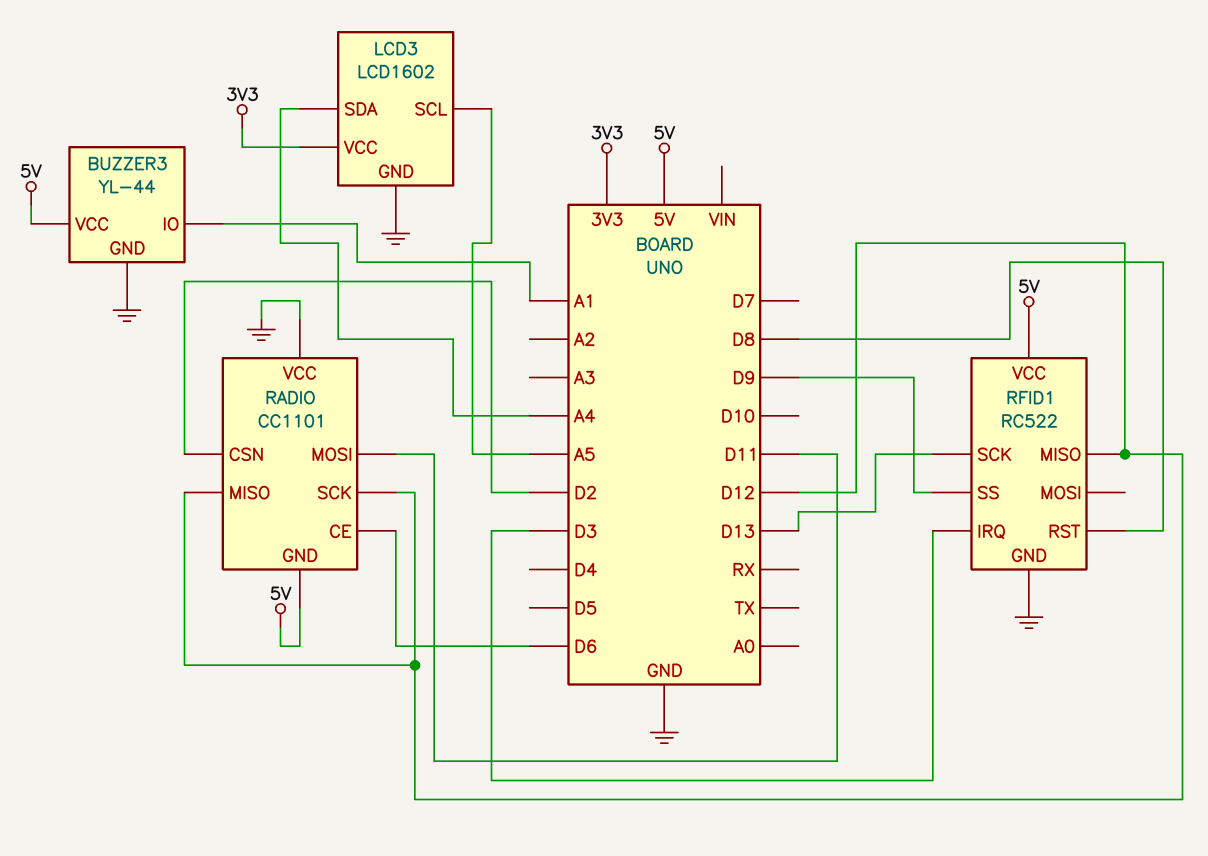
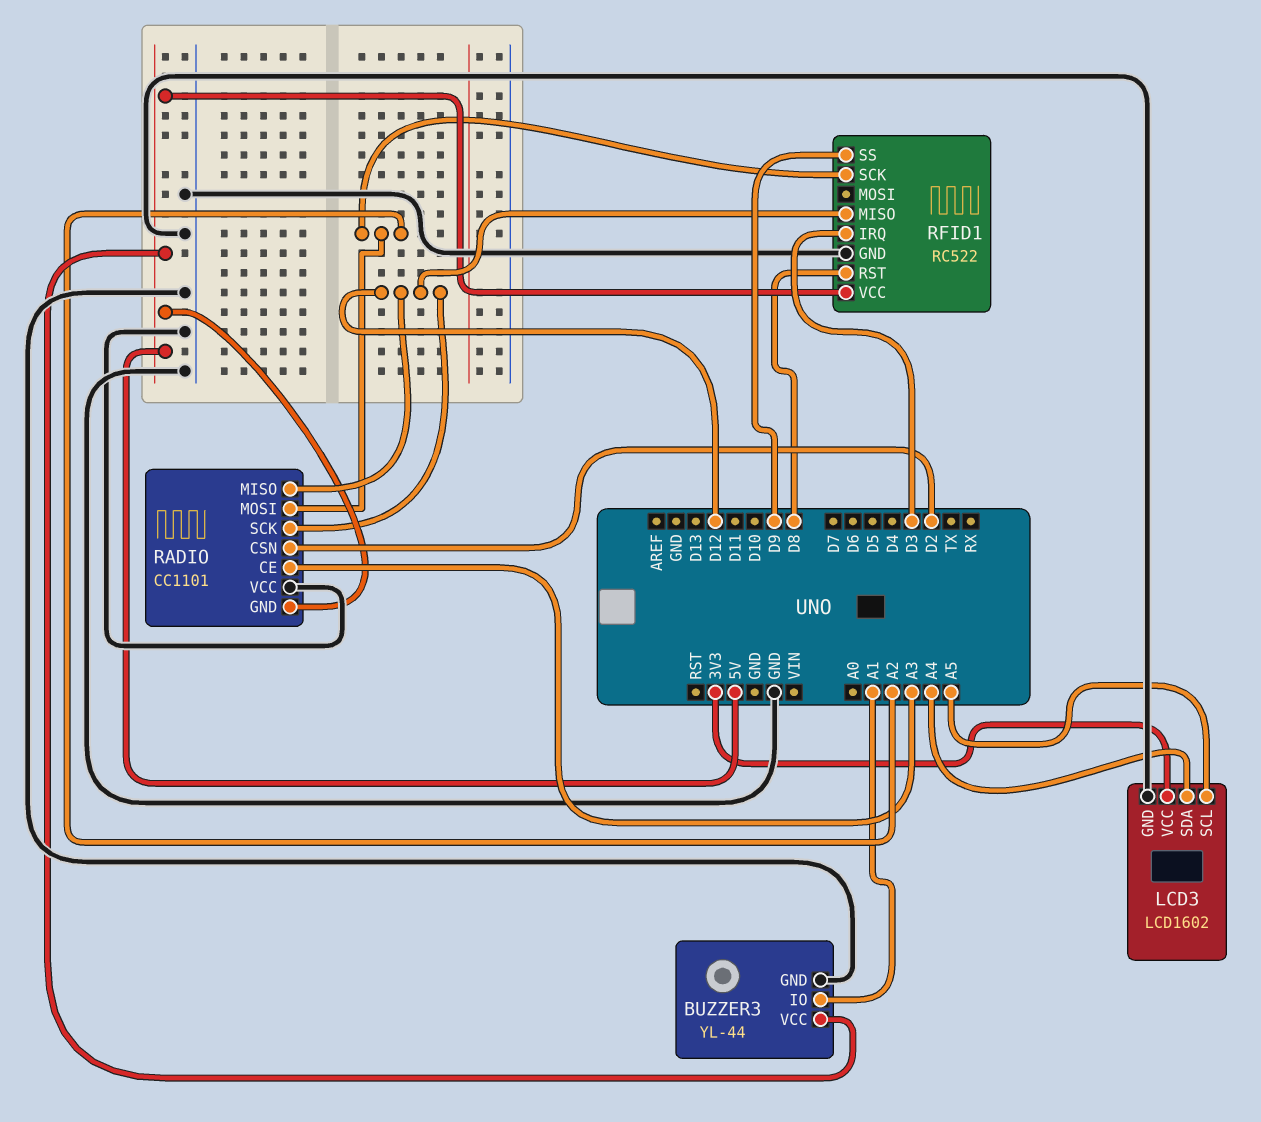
RADIO pin CE: D6 -> A3
RADIO pin MOSI: D11 -> A2
RFID1 pin SCK: D13 -> A2

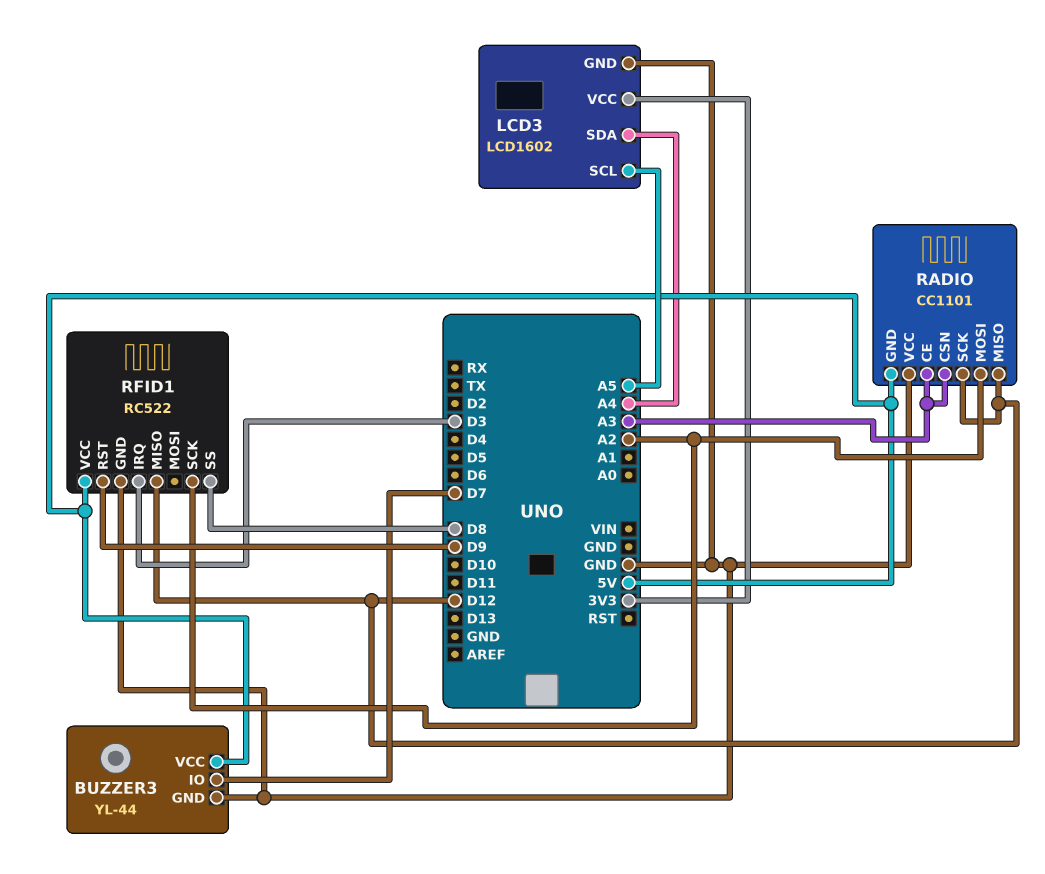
BUZZER3 pin IO: A1 -> D7
RADIO pin CSN: D2 -> A3
RFID1 pin RST: D8 -> D9
RFID1 pin SS: D9 -> D8

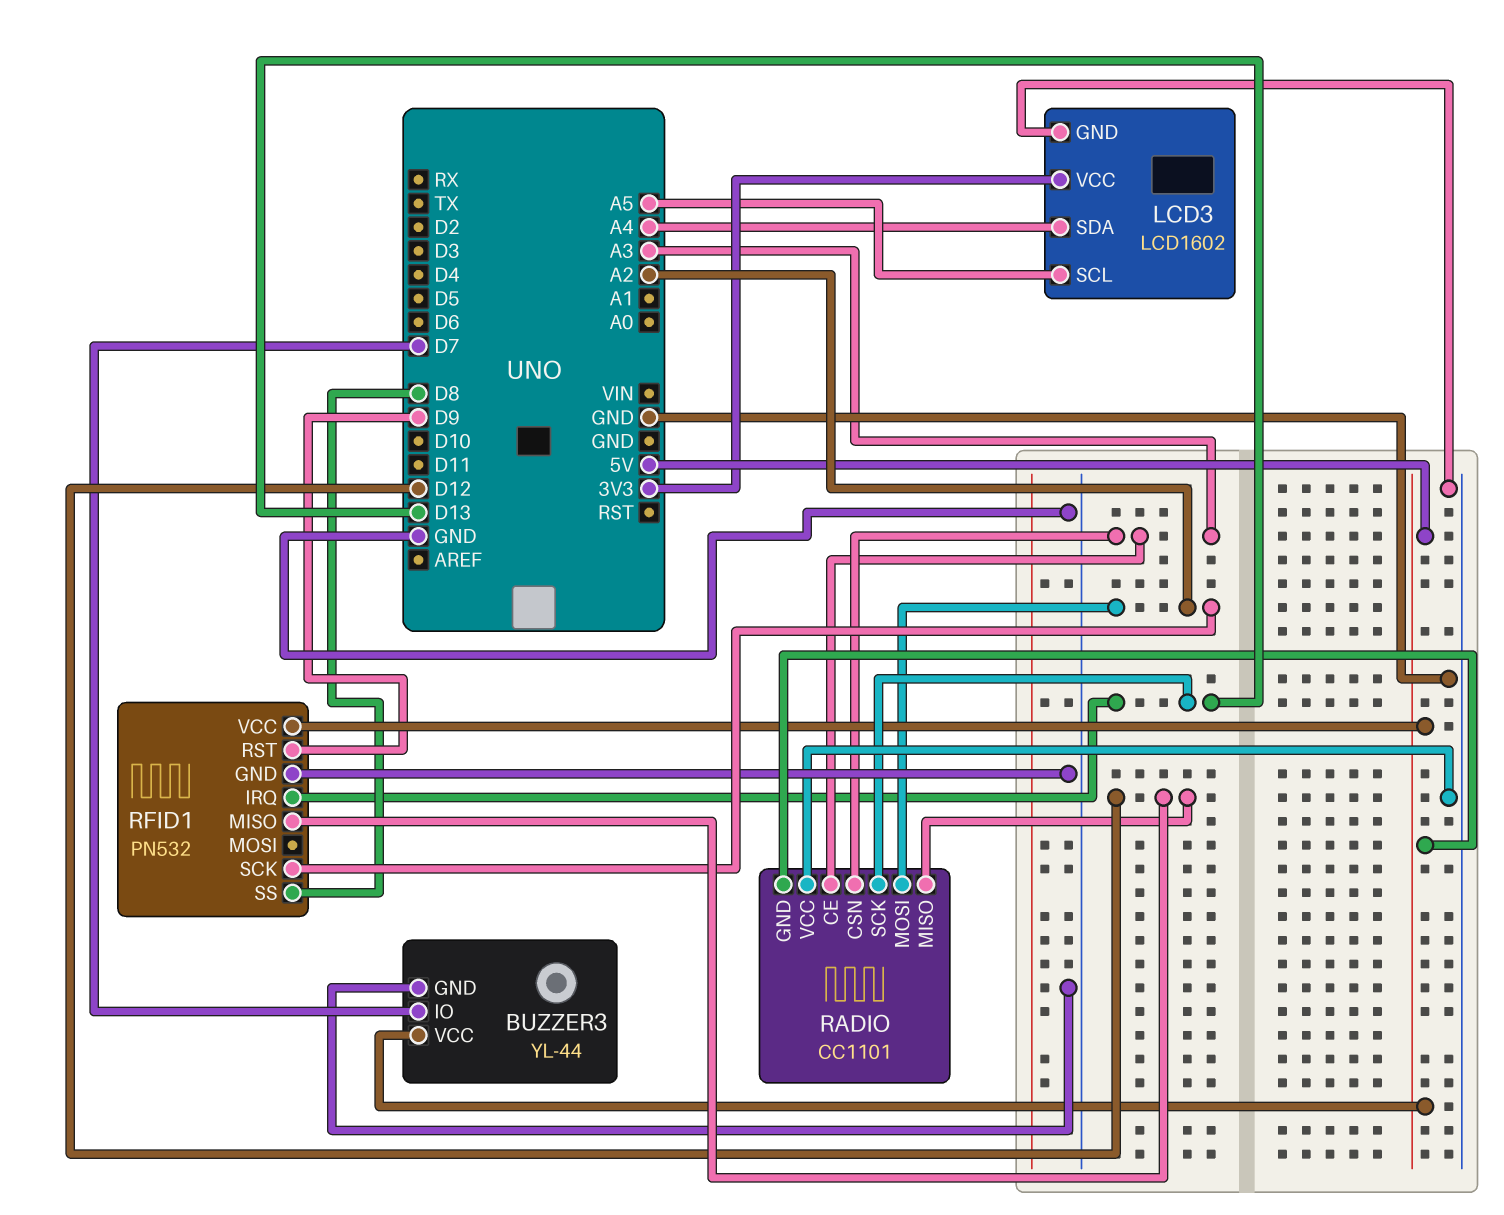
RADIO pin SCK: D12 -> D13
RFID1: RC522 -> PN532
RFID1 pin IRQ: D3 -> D13

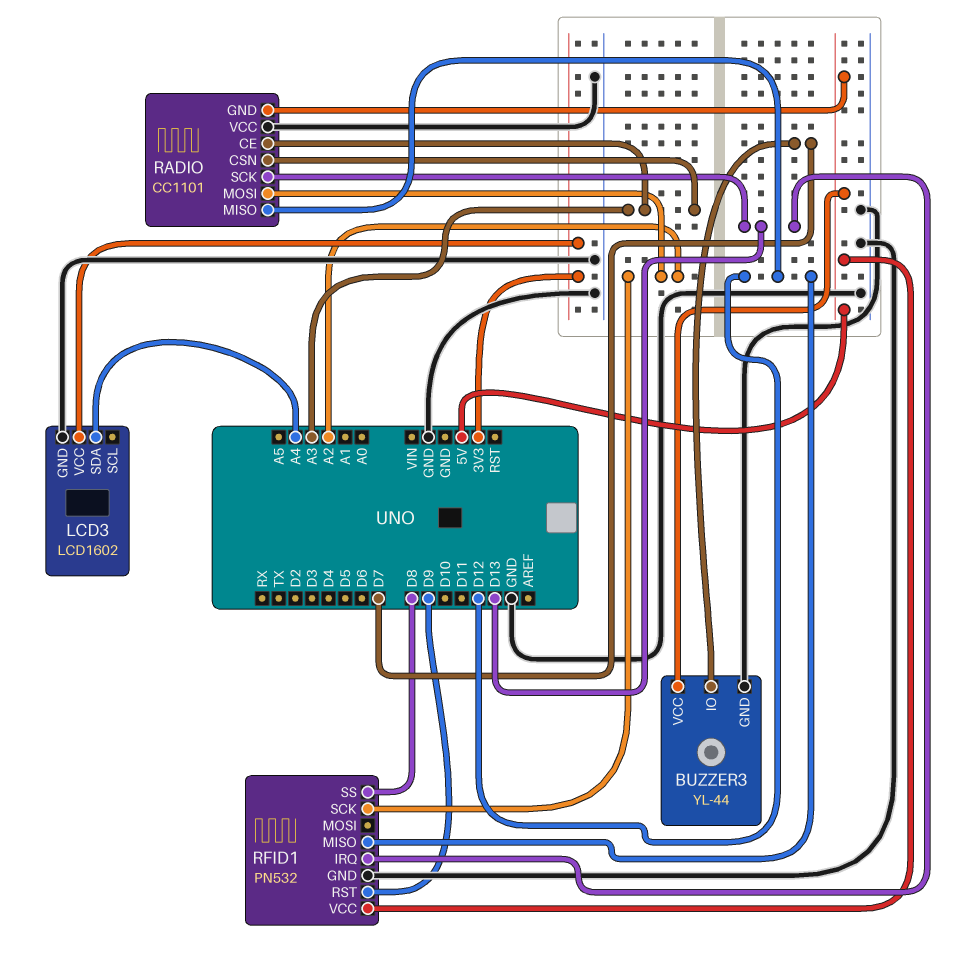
LCD3 pin SCL: A5 -> none

